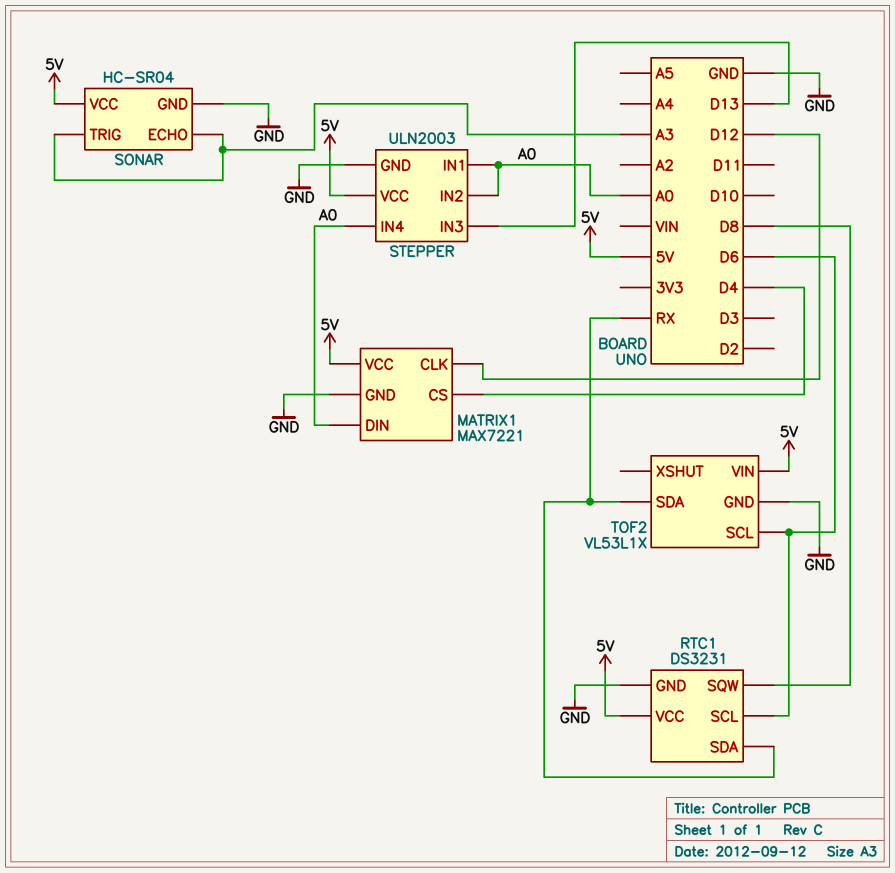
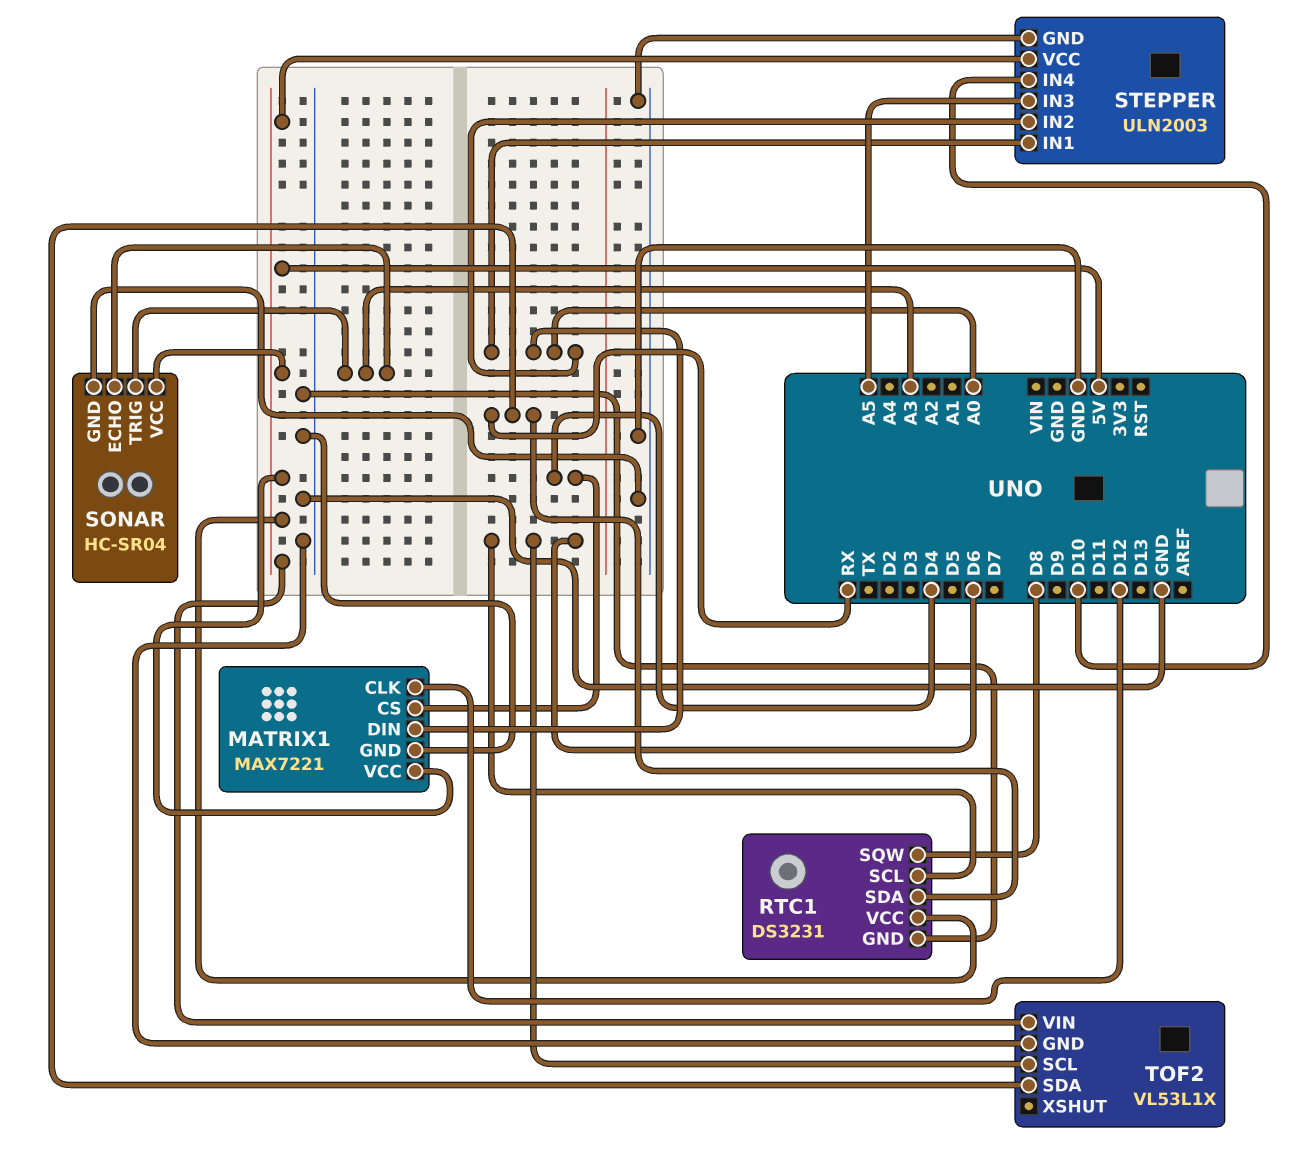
STEPPER pin IN3: D13 -> A5
STEPPER pin IN4: A0 -> D10

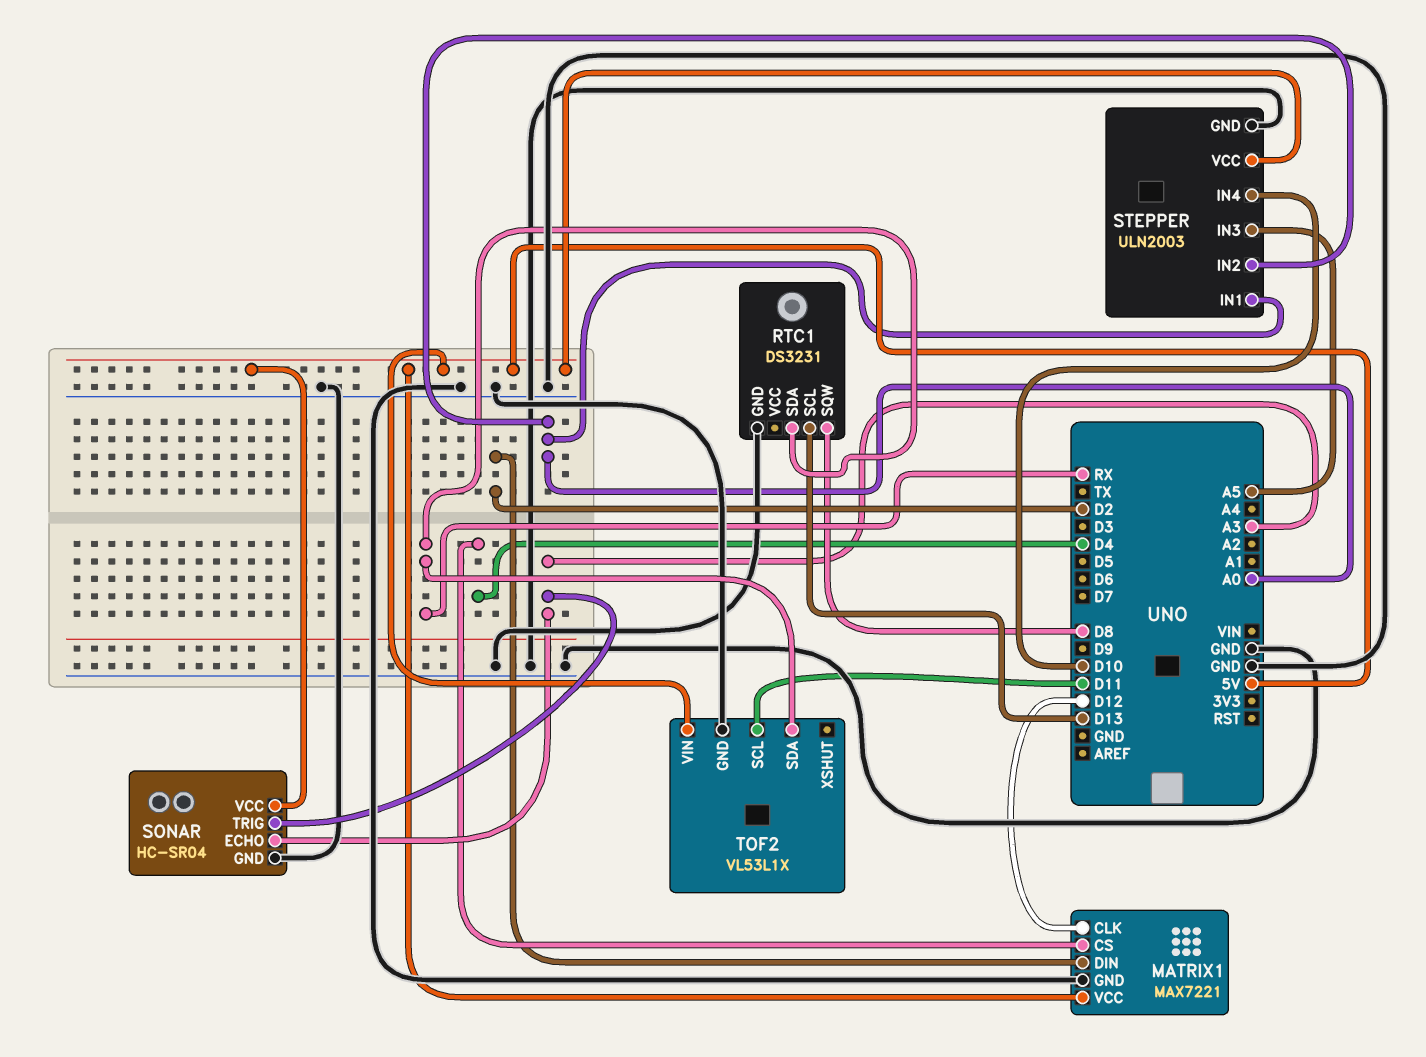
MATRIX1 pin DIN: A0 -> D2
RTC1 pin SCL: D6 -> D13
RTC1 pin VCC: 5V -> none
TOF2 pin SCL: D6 -> D11

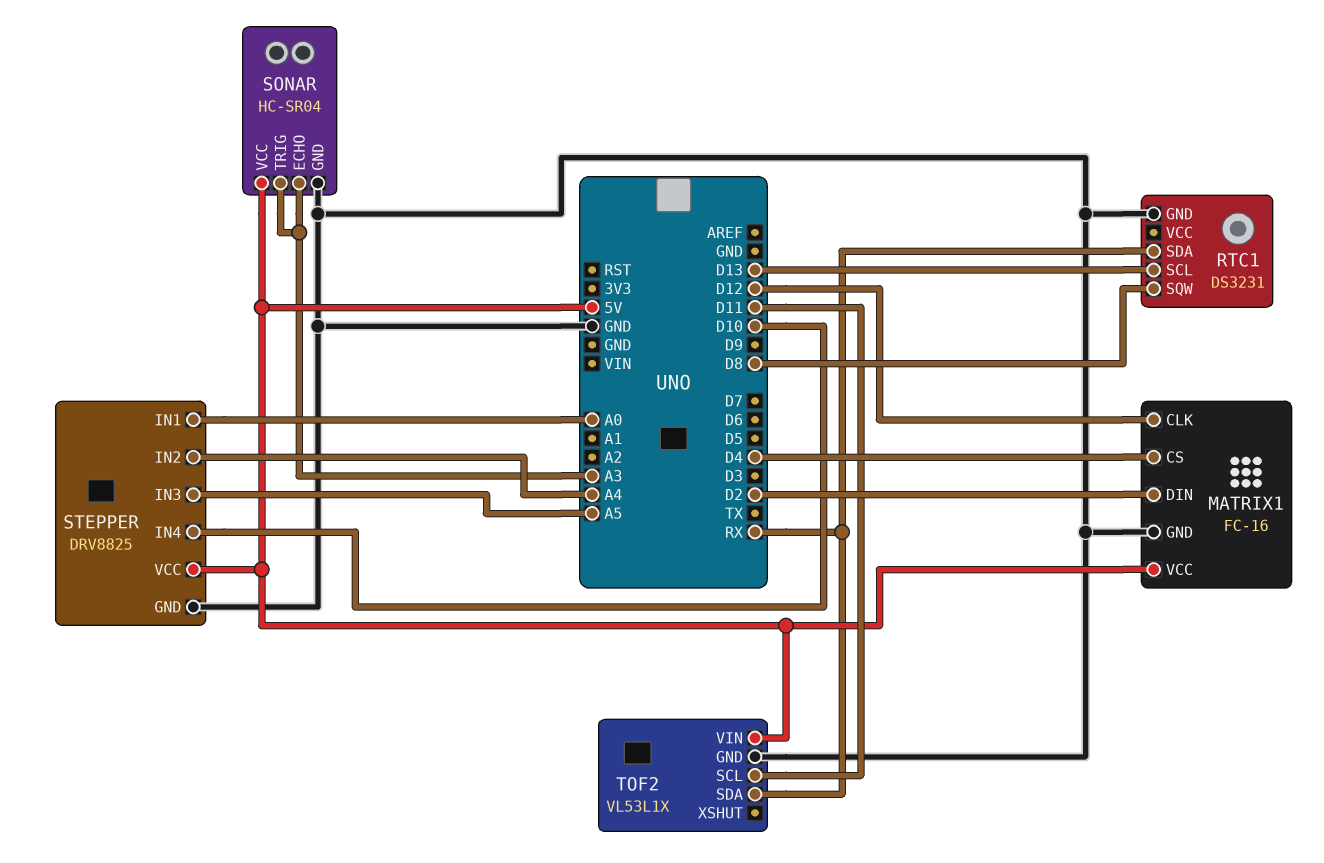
MATRIX1: MAX7221 -> FC-16
STEPPER: ULN2003 -> DRV8825
STEPPER pin IN2: A0 -> A4

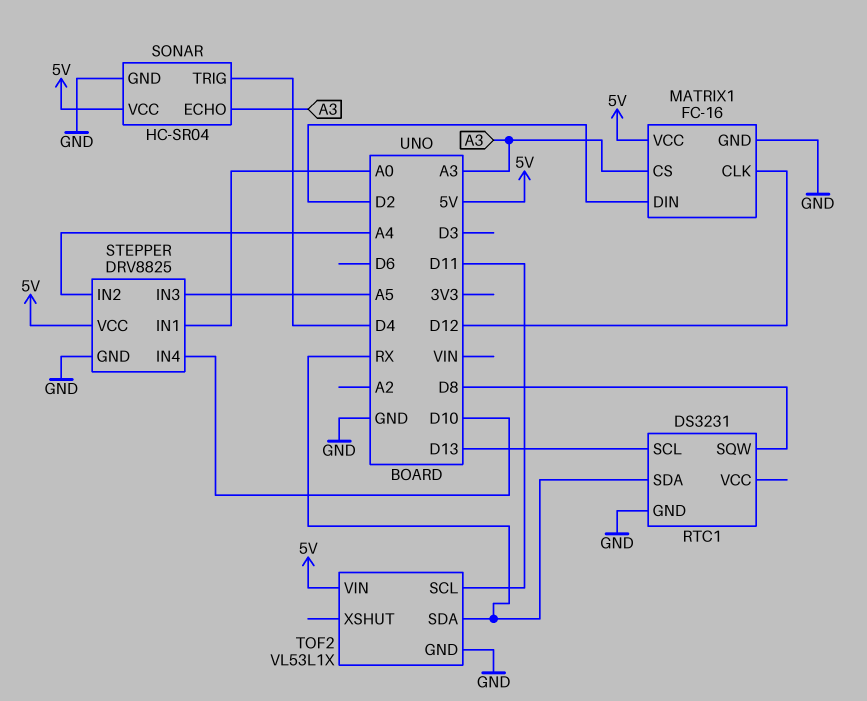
MATRIX1 pin CS: D4 -> A3
SONAR pin TRIG: A3 -> D4

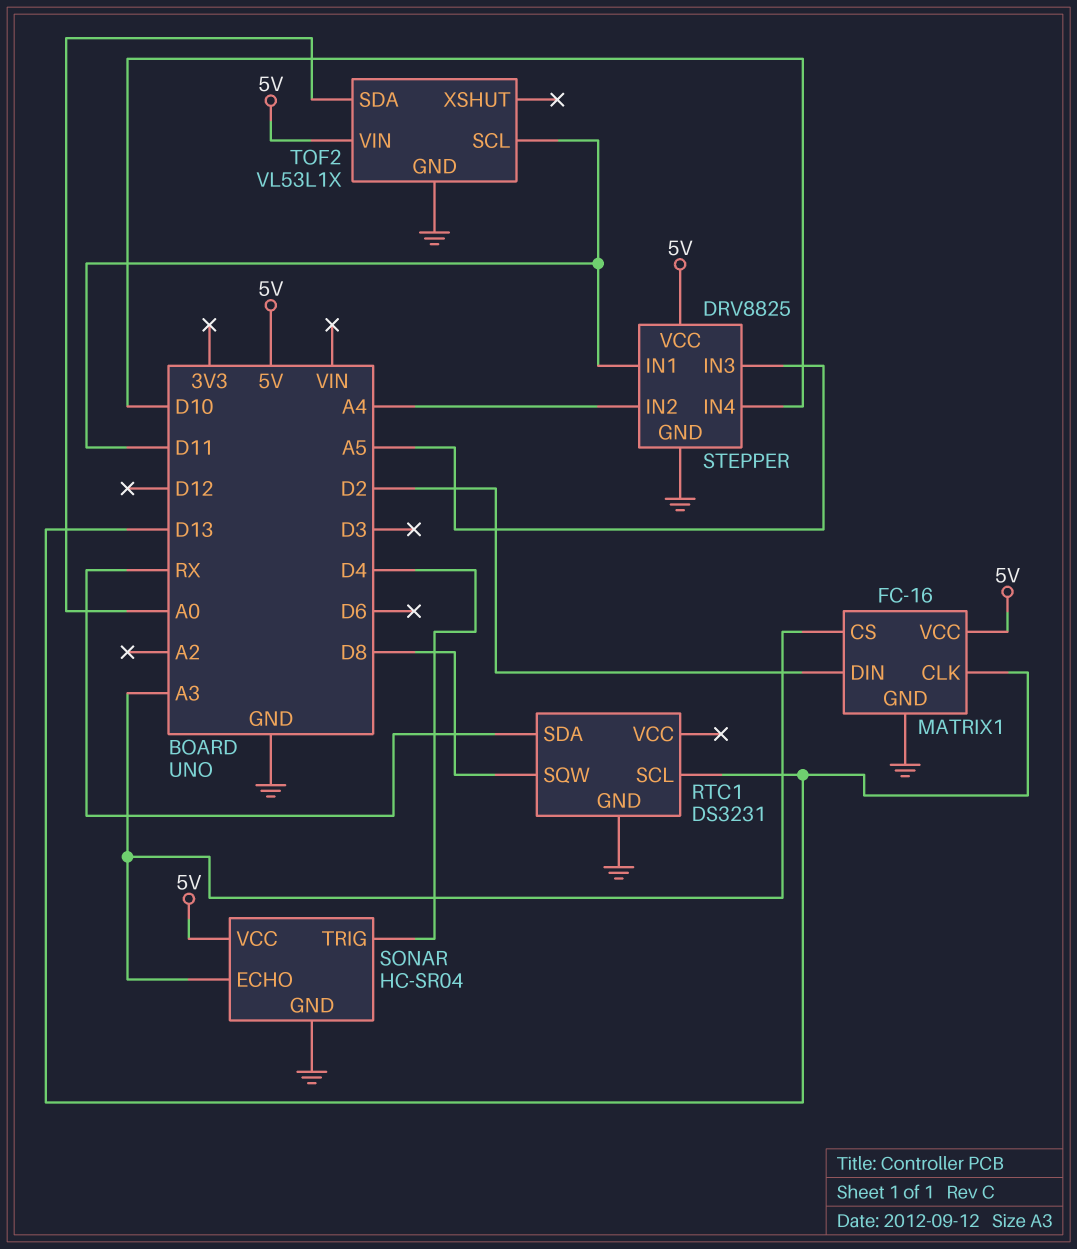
MATRIX1 pin CLK: D12 -> D13
STEPPER pin IN1: A0 -> D11
TOF2 pin SDA: RX -> A0

